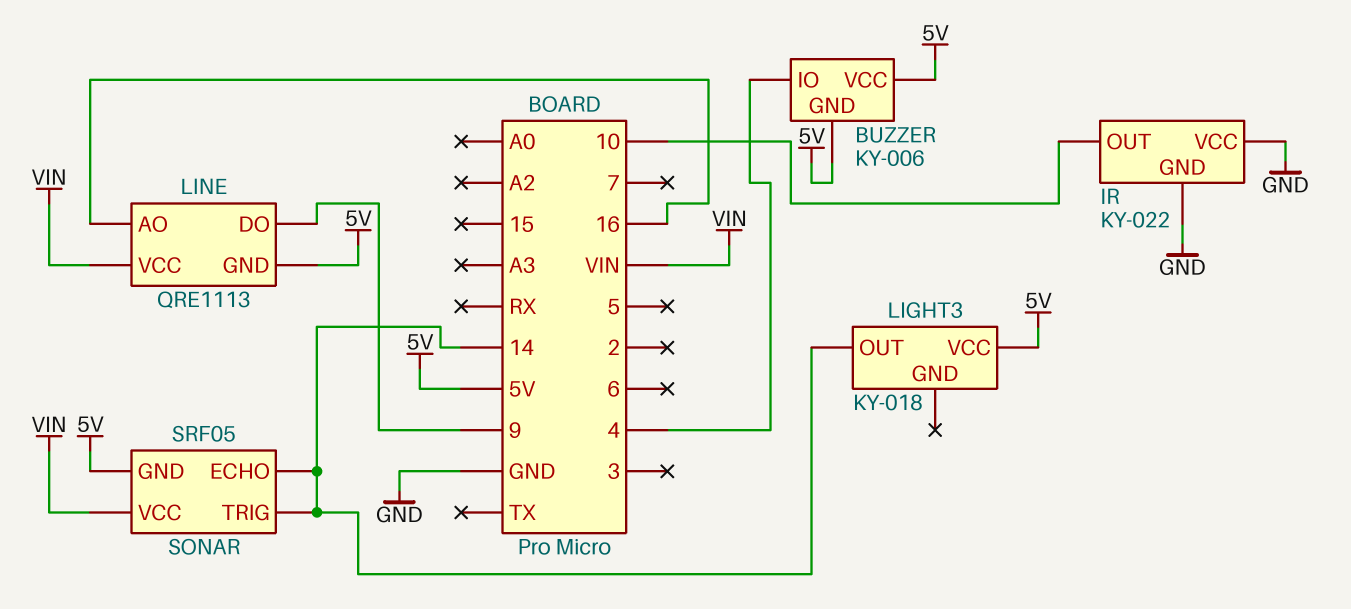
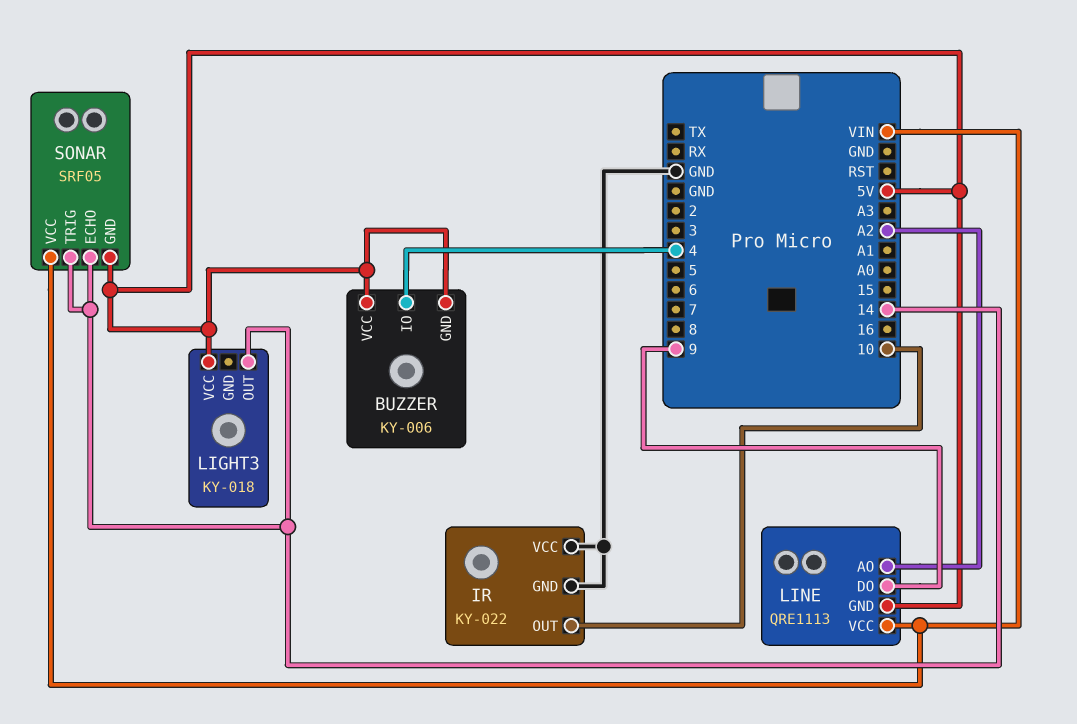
LINE pin AO: 16 -> A2

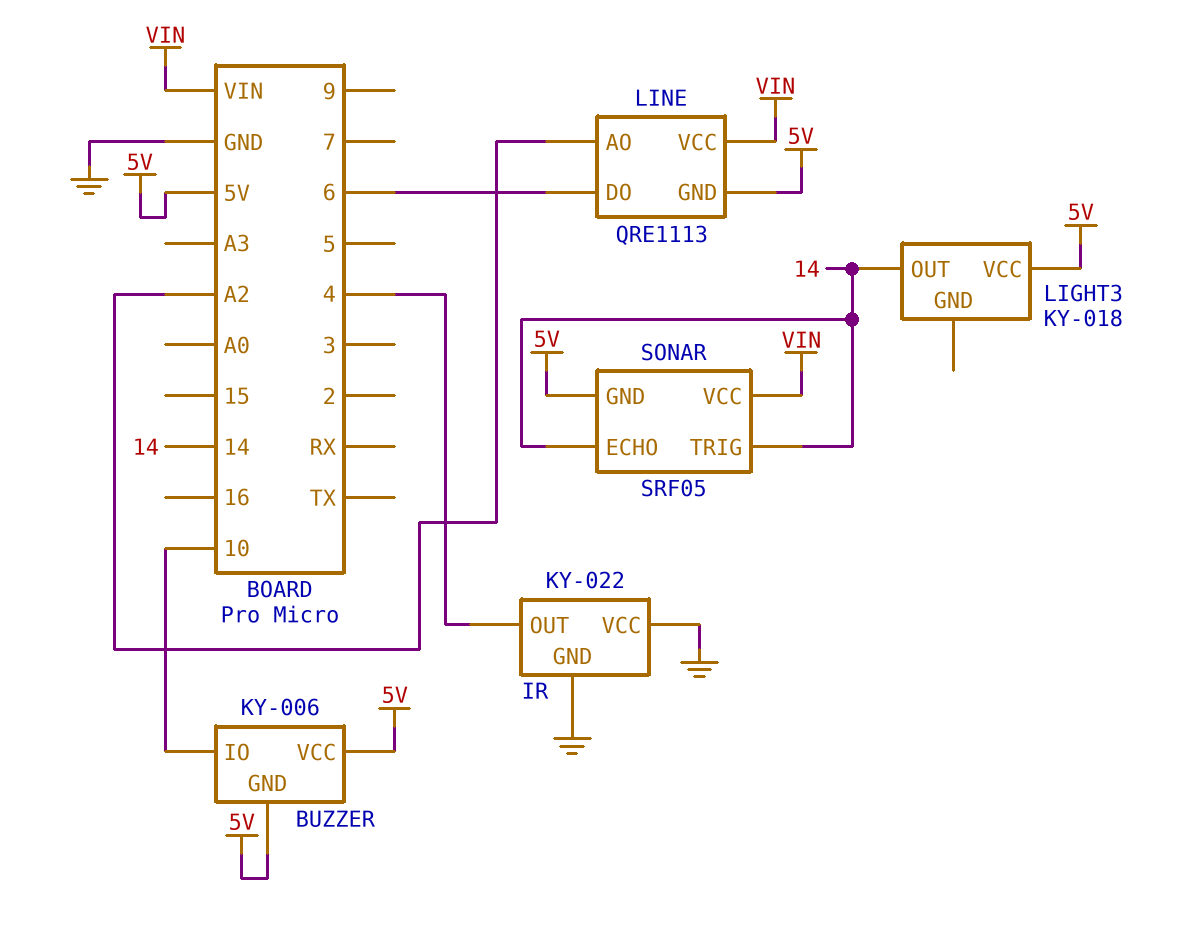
BUZZER pin IO: 4 -> 10
IR pin OUT: 10 -> 4
LINE pin DO: 9 -> 6

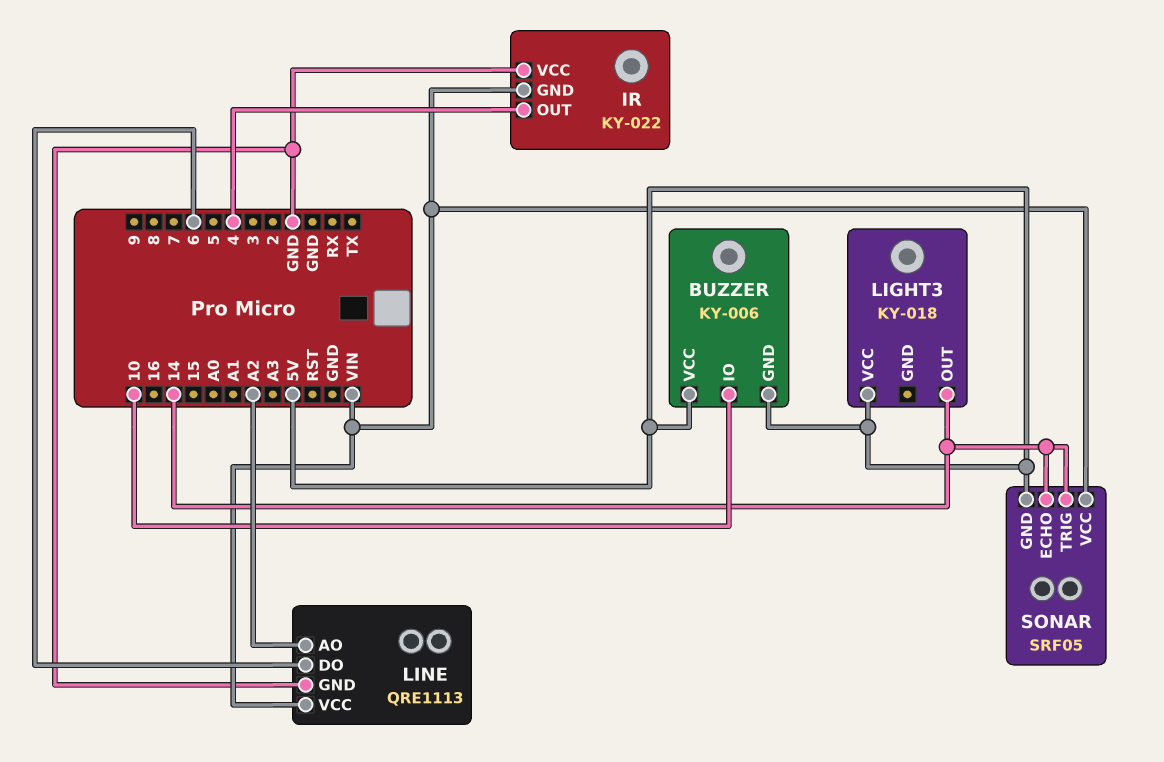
IR pin GND: GND -> VIN
LINE pin GND: 5V -> GND

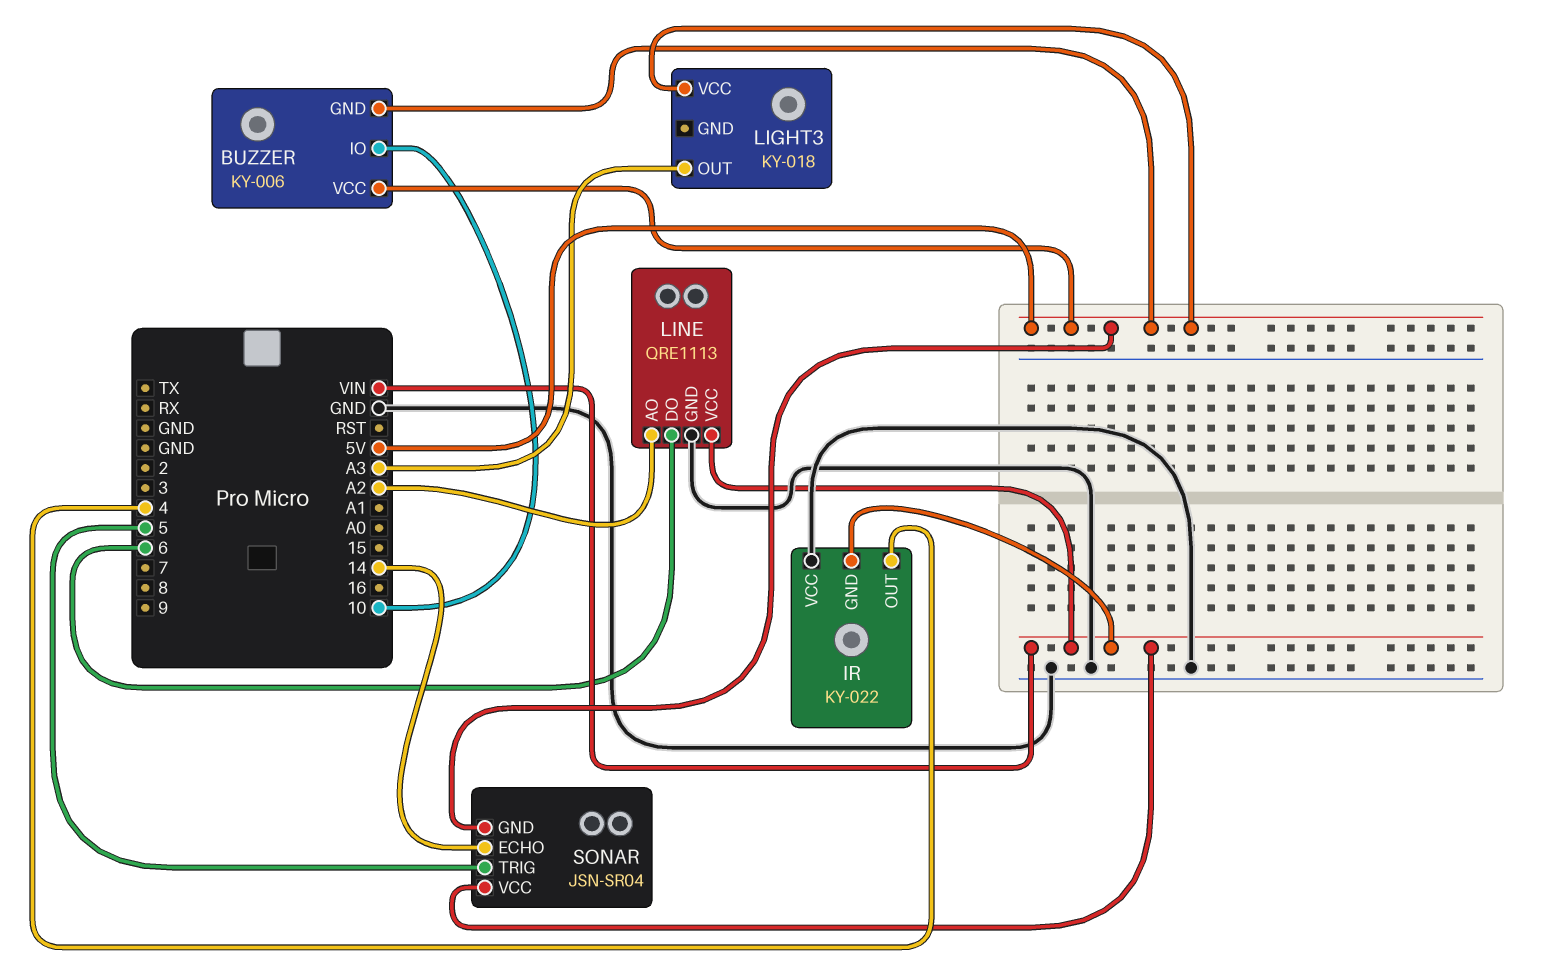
LIGHT3 pin OUT: 14 -> A3
SONAR: SRF05 -> JSN-SR04
SONAR pin TRIG: 14 -> 5

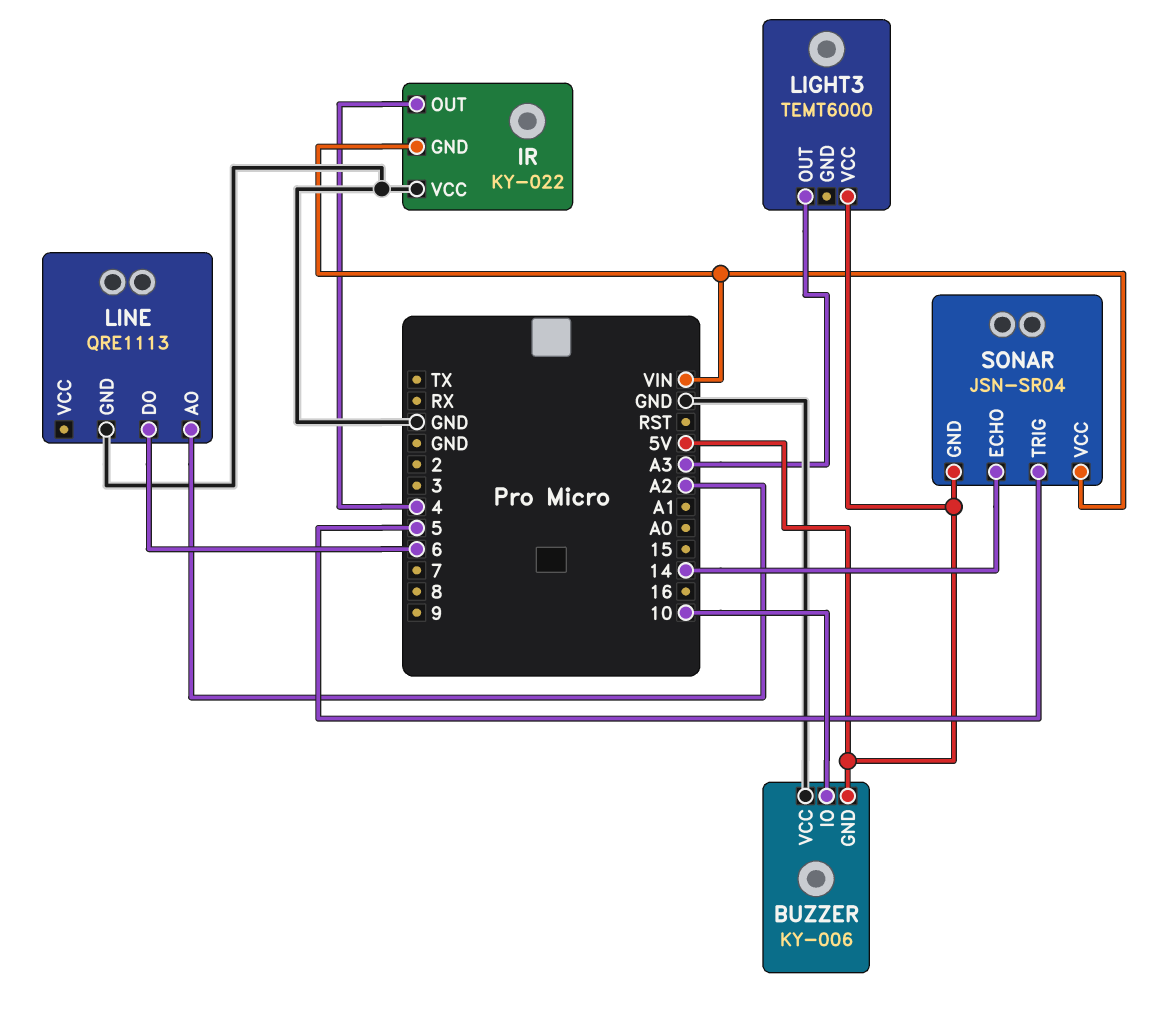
BUZZER pin VCC: 5V -> GND
LIGHT3: KY-018 -> TEMT6000
LINE pin VCC: VIN -> none

